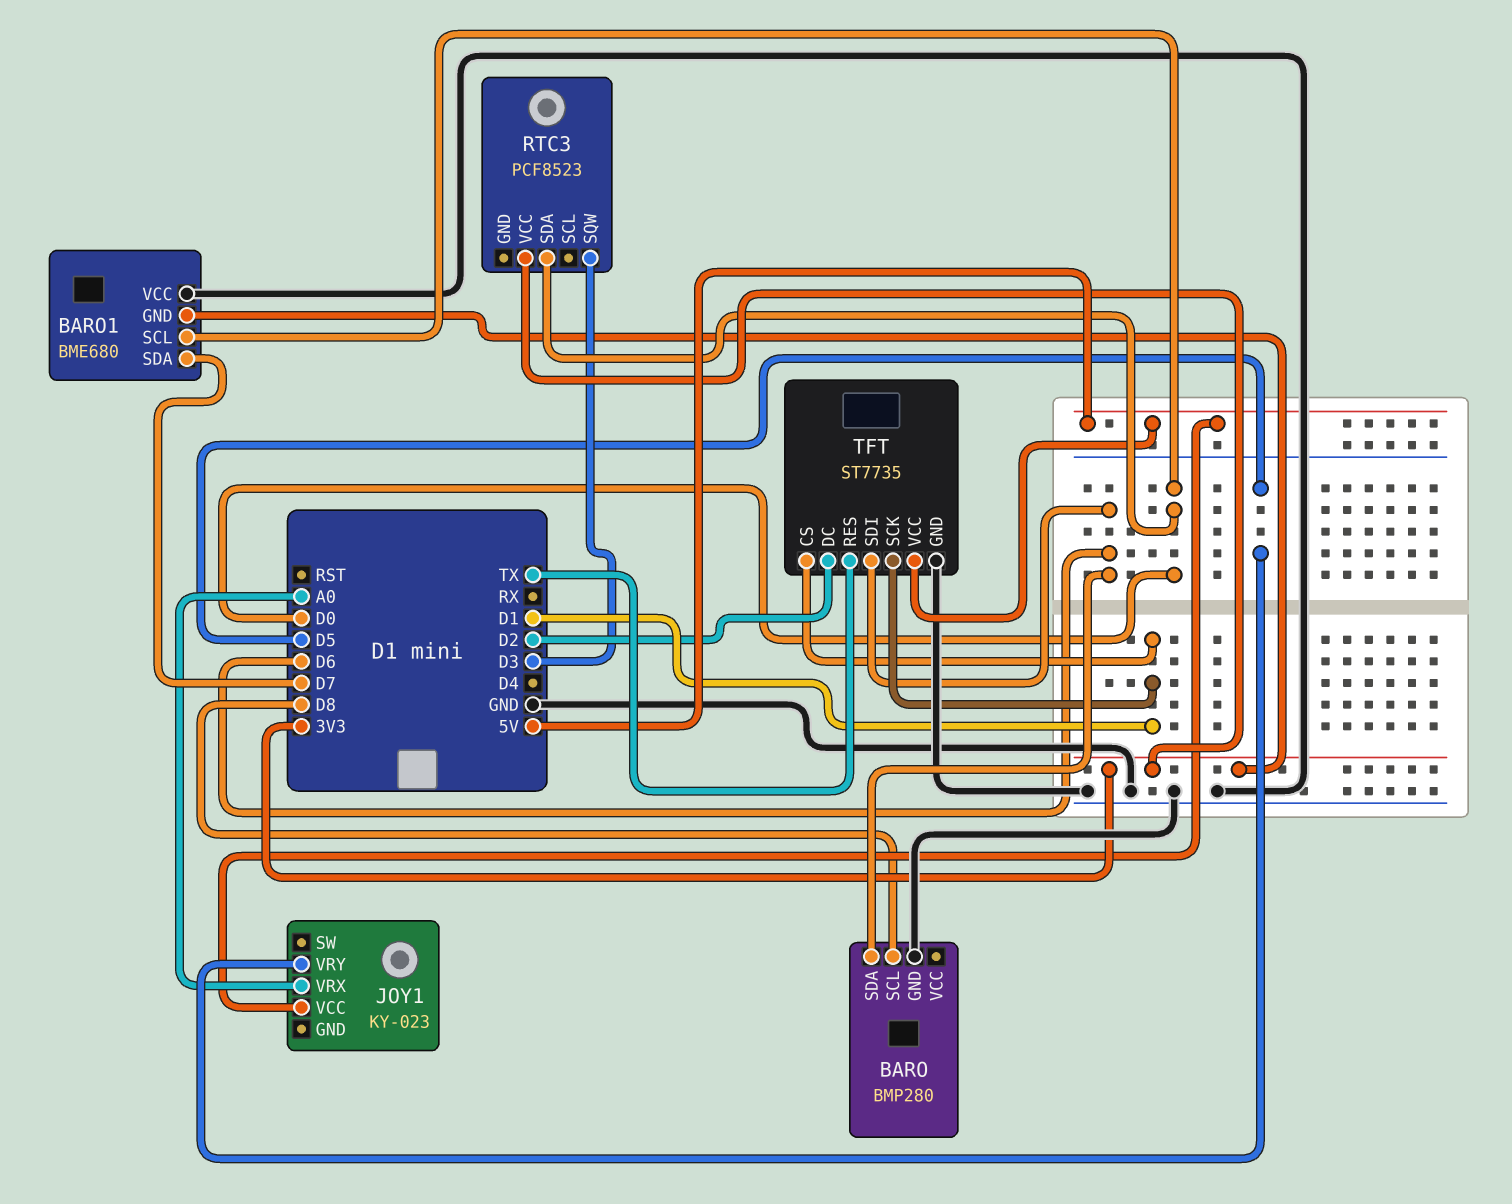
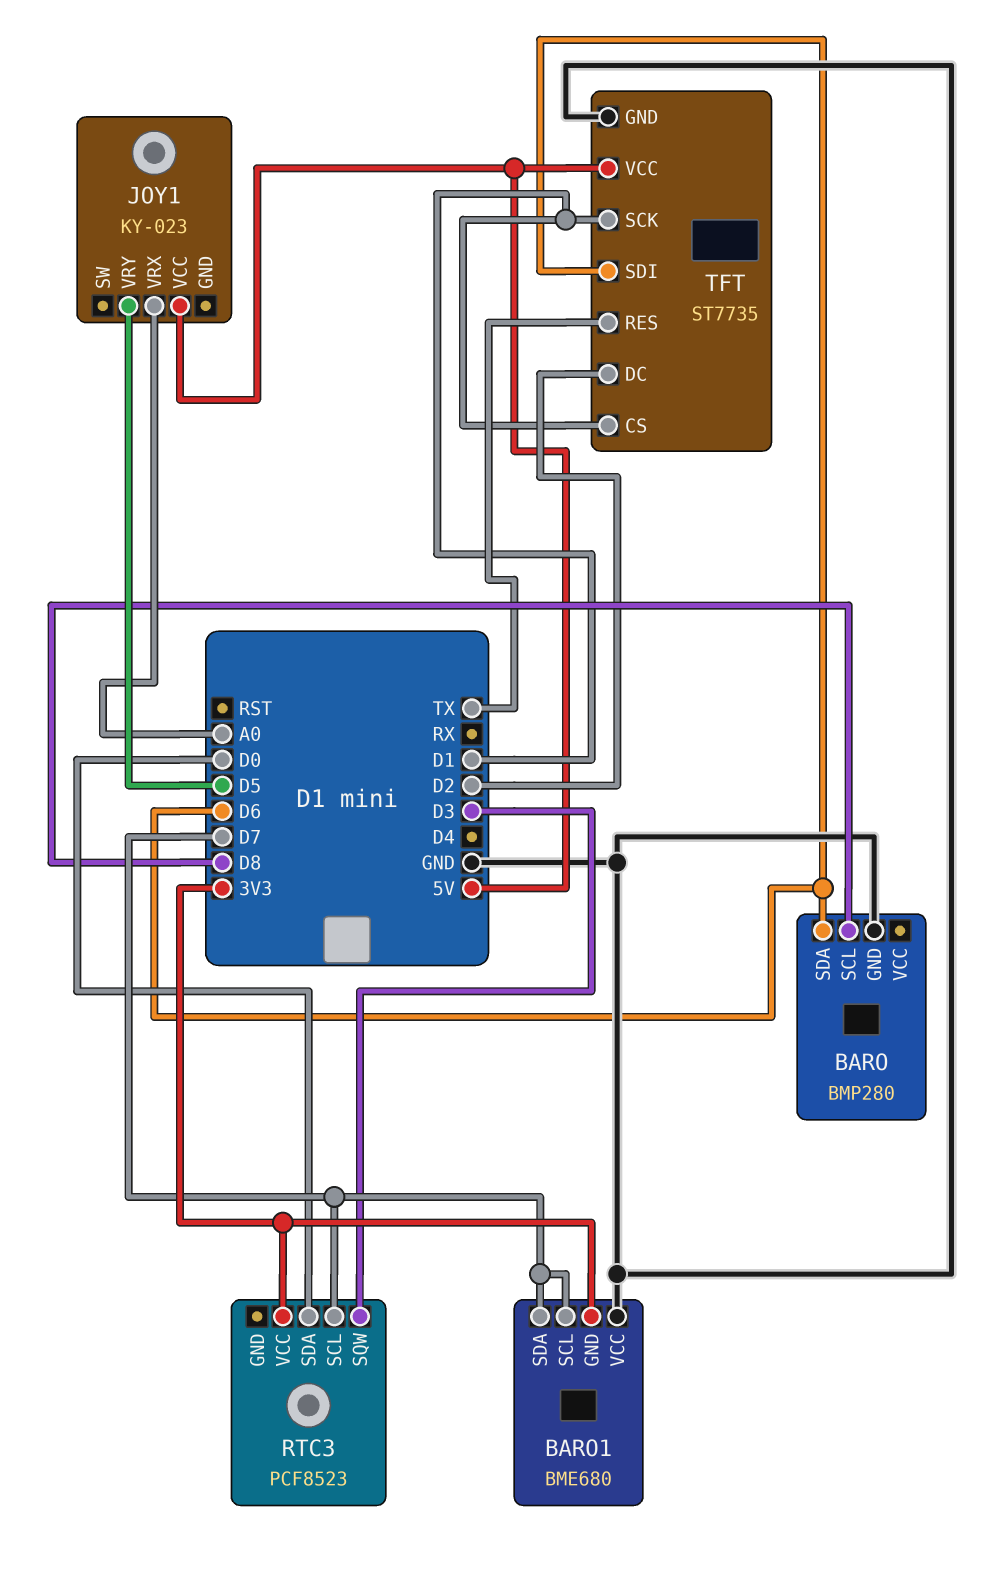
BARO1 pin SCL: D0 -> D7
RTC3 pin SCL: none -> D7

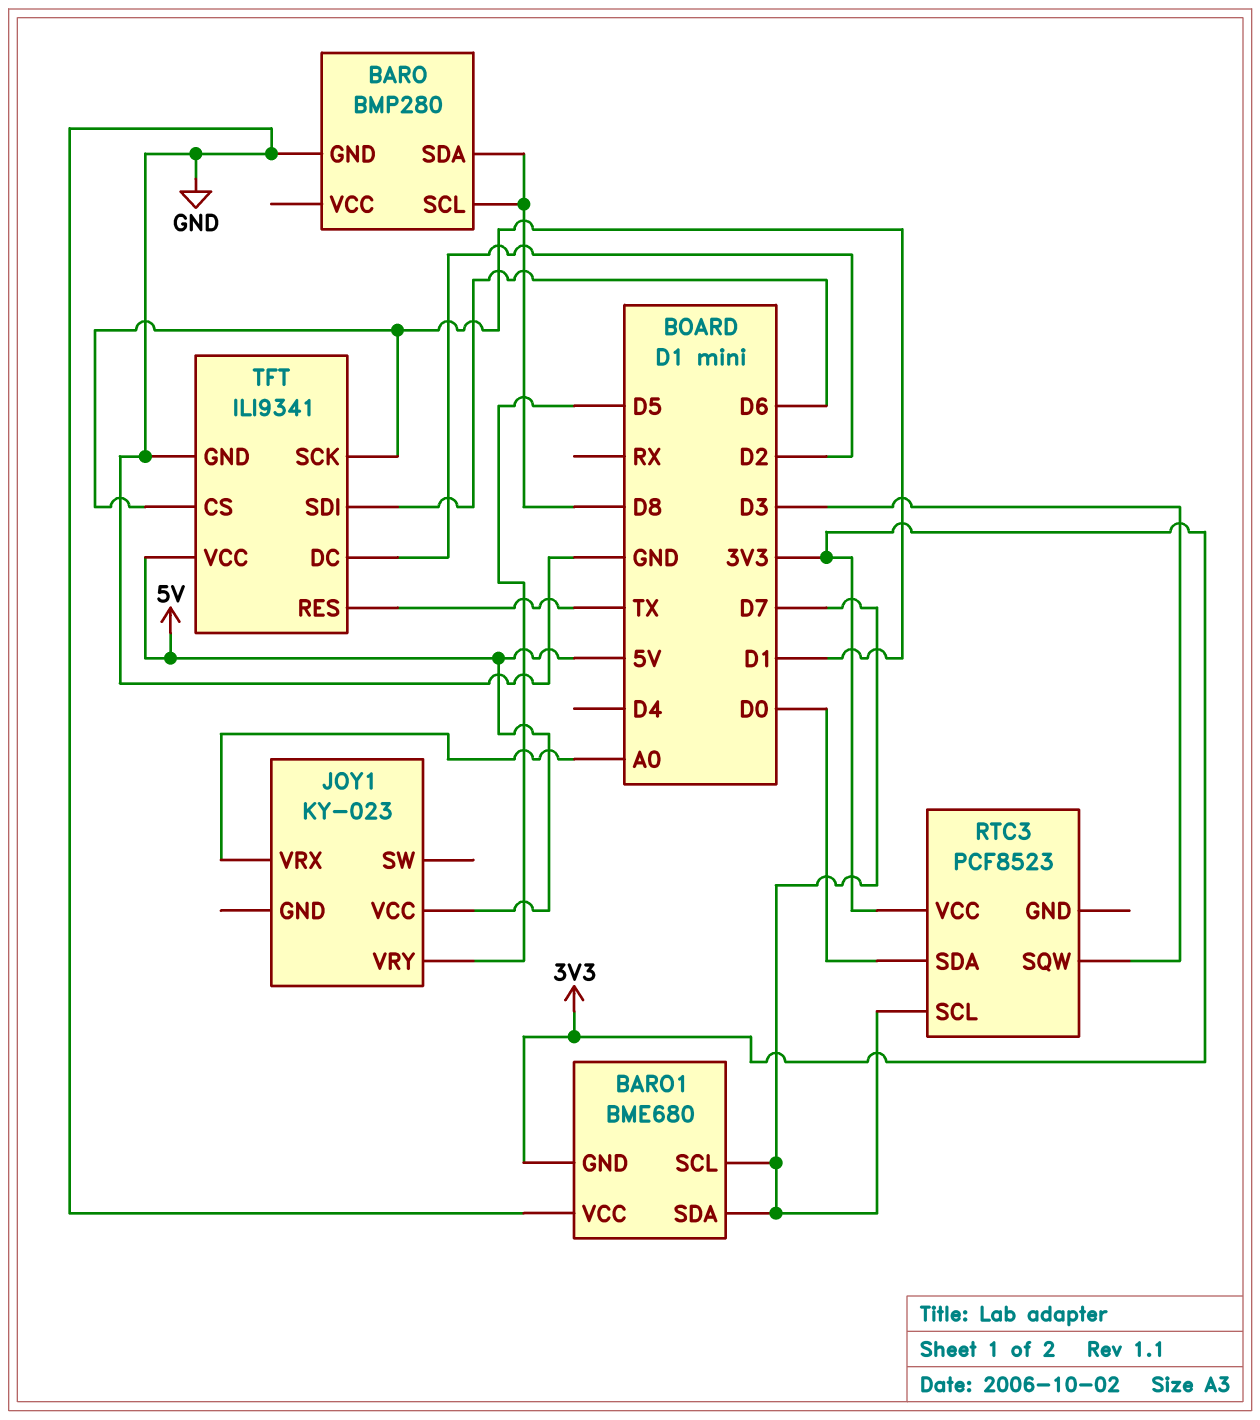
BARO pin SDA: D6 -> D8
TFT: ST7735 -> ILI9341

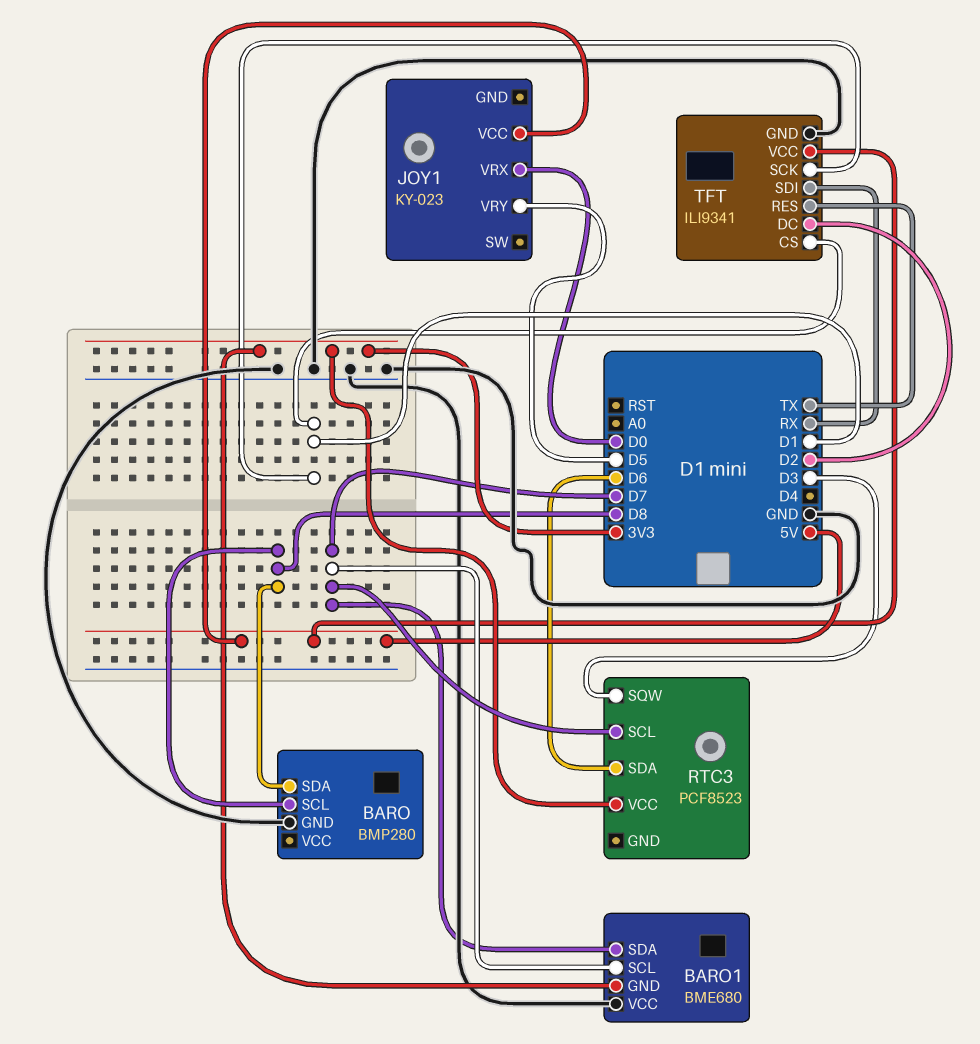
JOY1 pin VRX: A0 -> D0
RTC3 pin SDA: D0 -> D6
TFT pin SDI: D6 -> RX

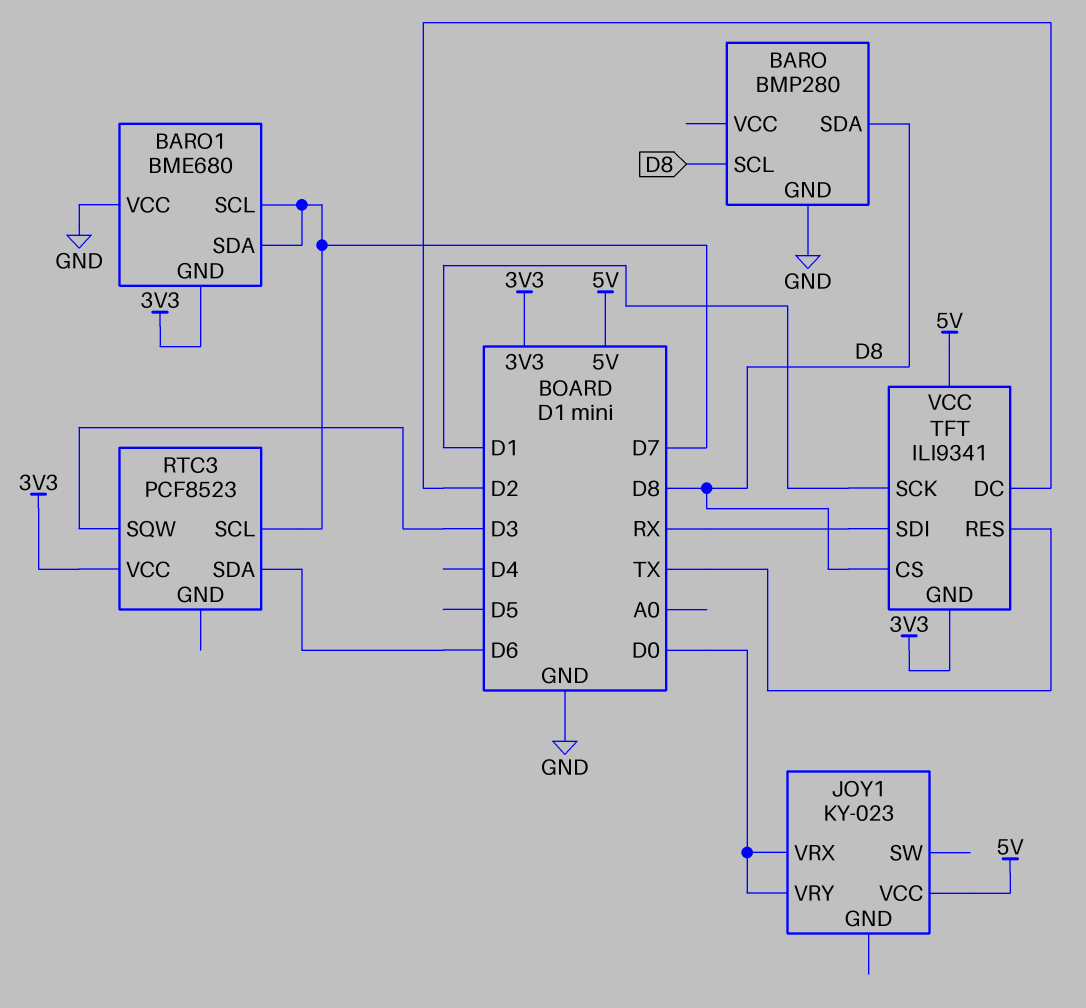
JOY1 pin VRY: D5 -> D0
TFT pin CS: D1 -> D8
TFT pin GND: GND -> 3V3

